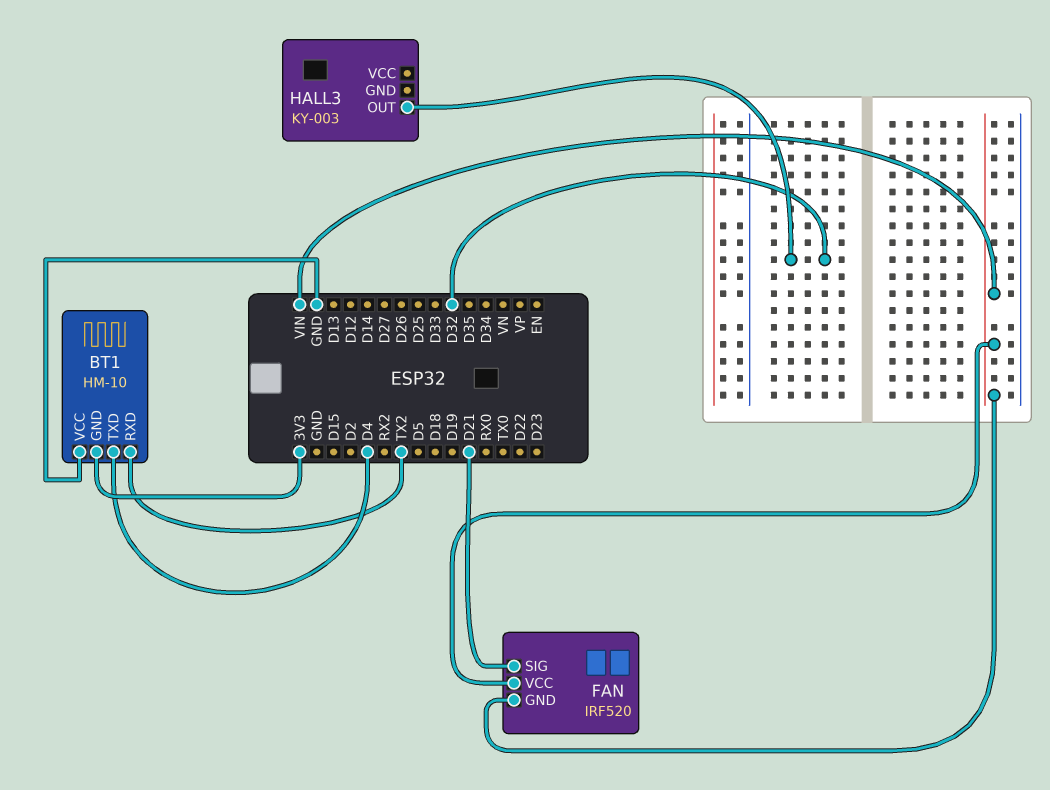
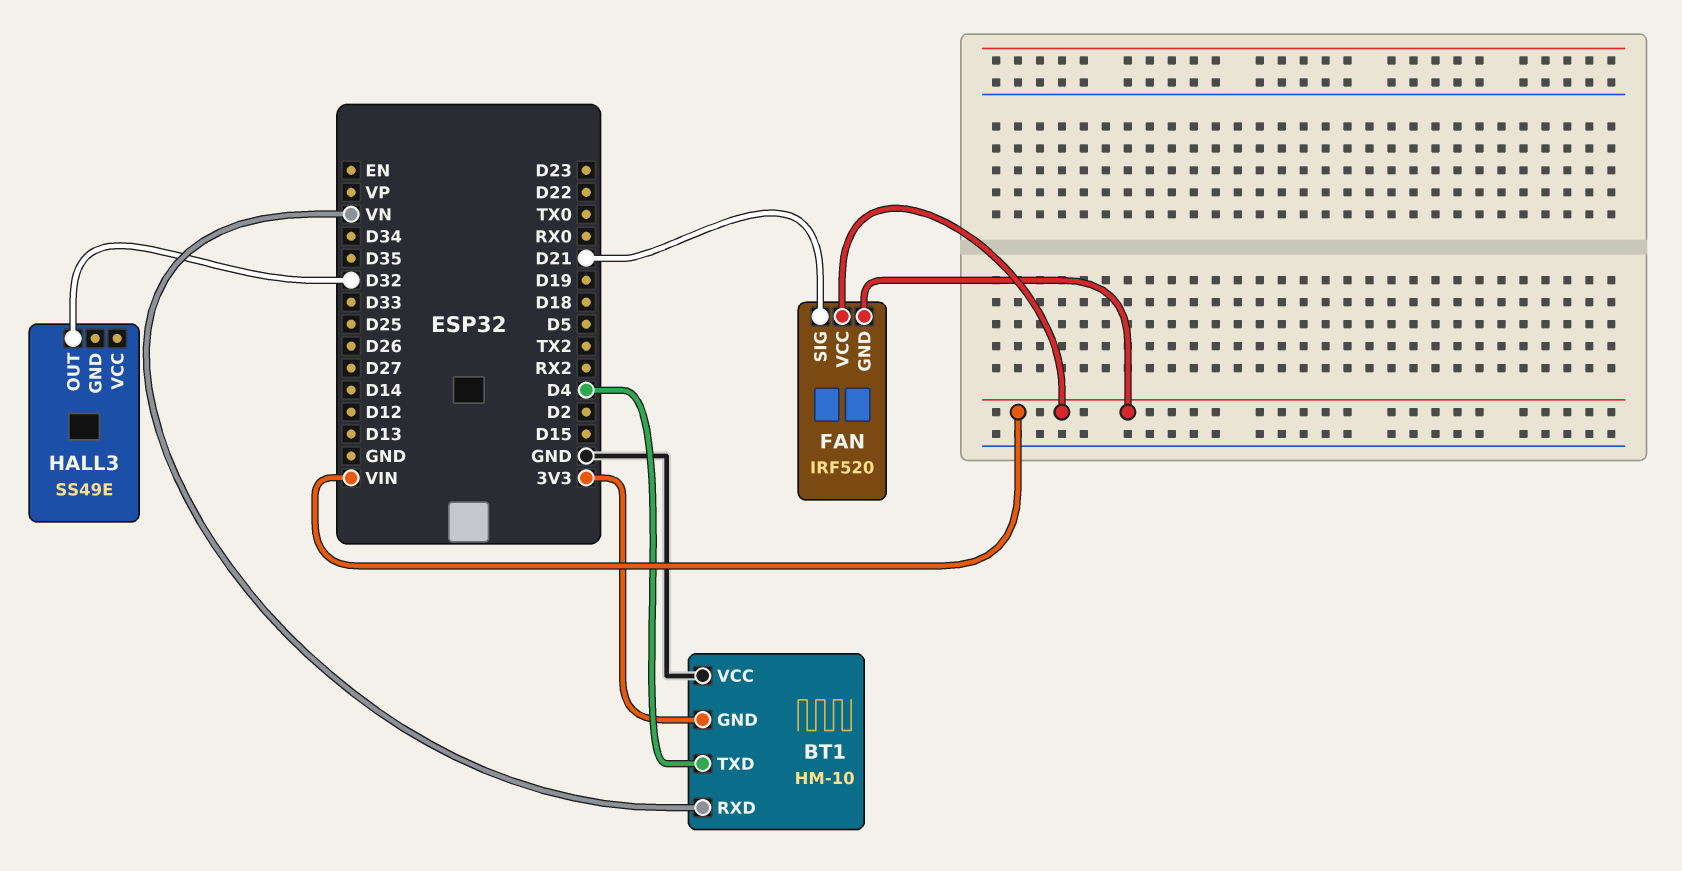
BT1 pin RXD: TX2 -> VN
HALL3: KY-003 -> SS49E

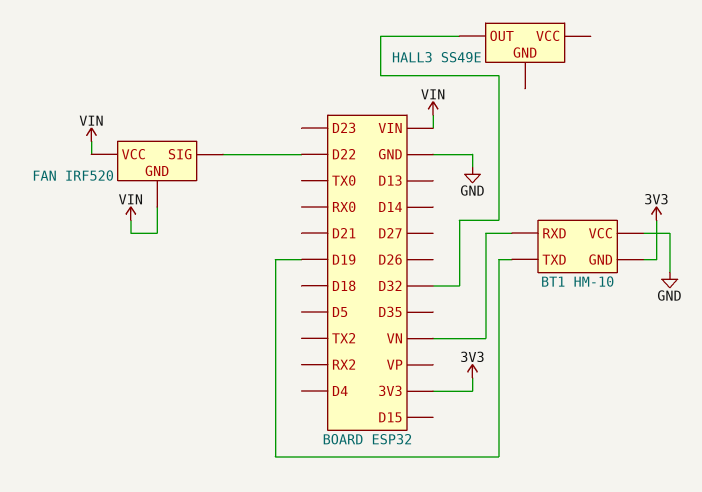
BT1 pin TXD: D4 -> D19
FAN pin SIG: D21 -> D22

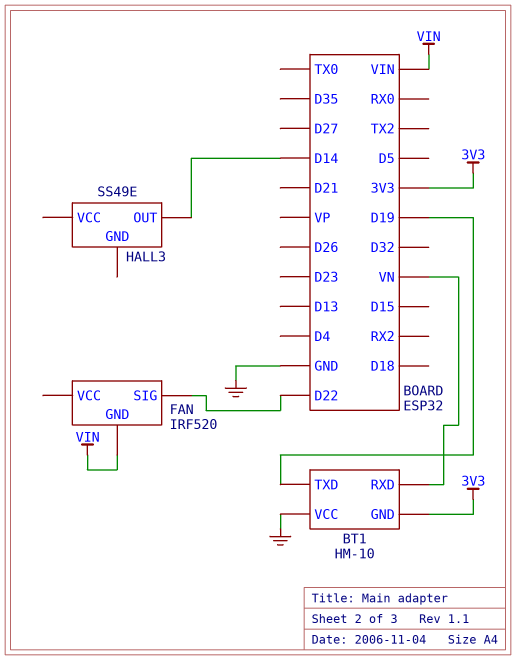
FAN pin VCC: VIN -> none
HALL3 pin OUT: D32 -> D14

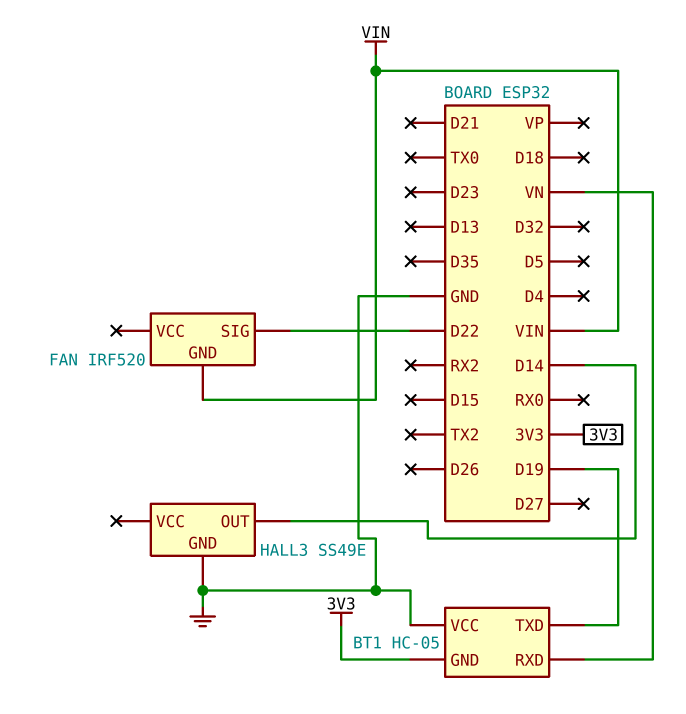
BT1: HM-10 -> HC-05
HALL3 pin GND: none -> GND

